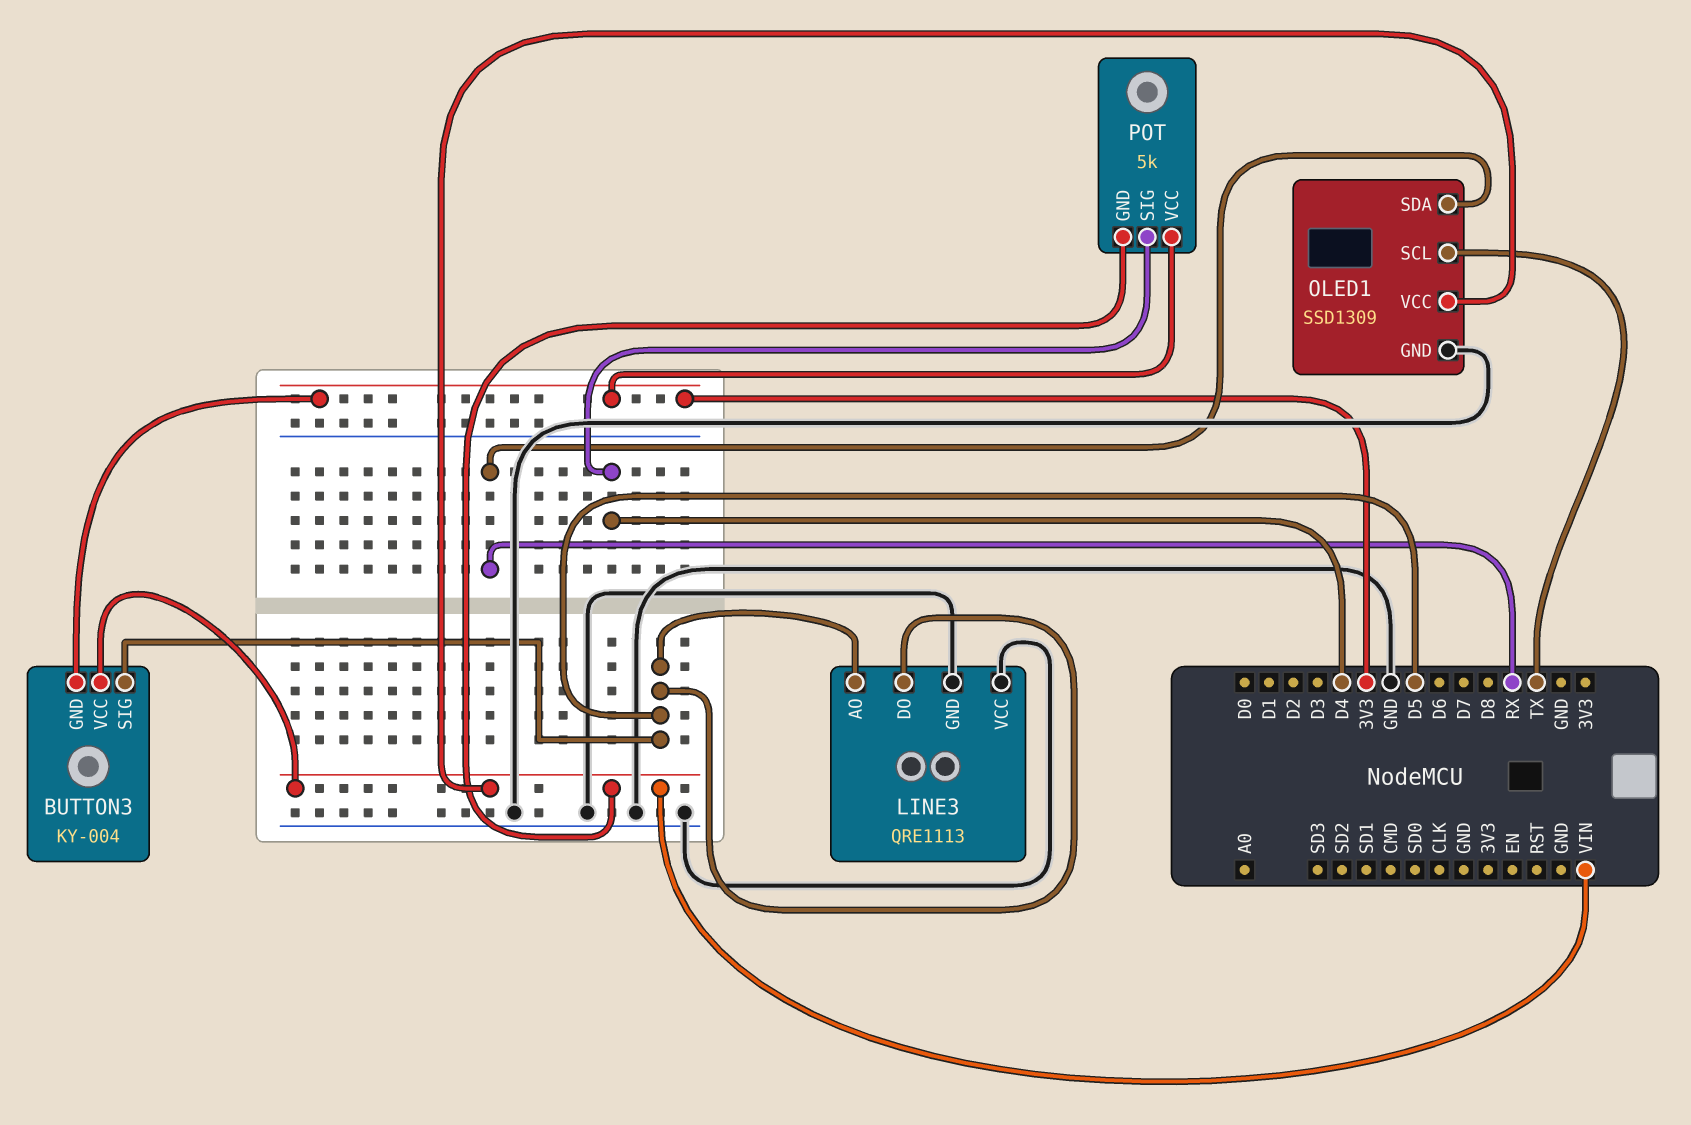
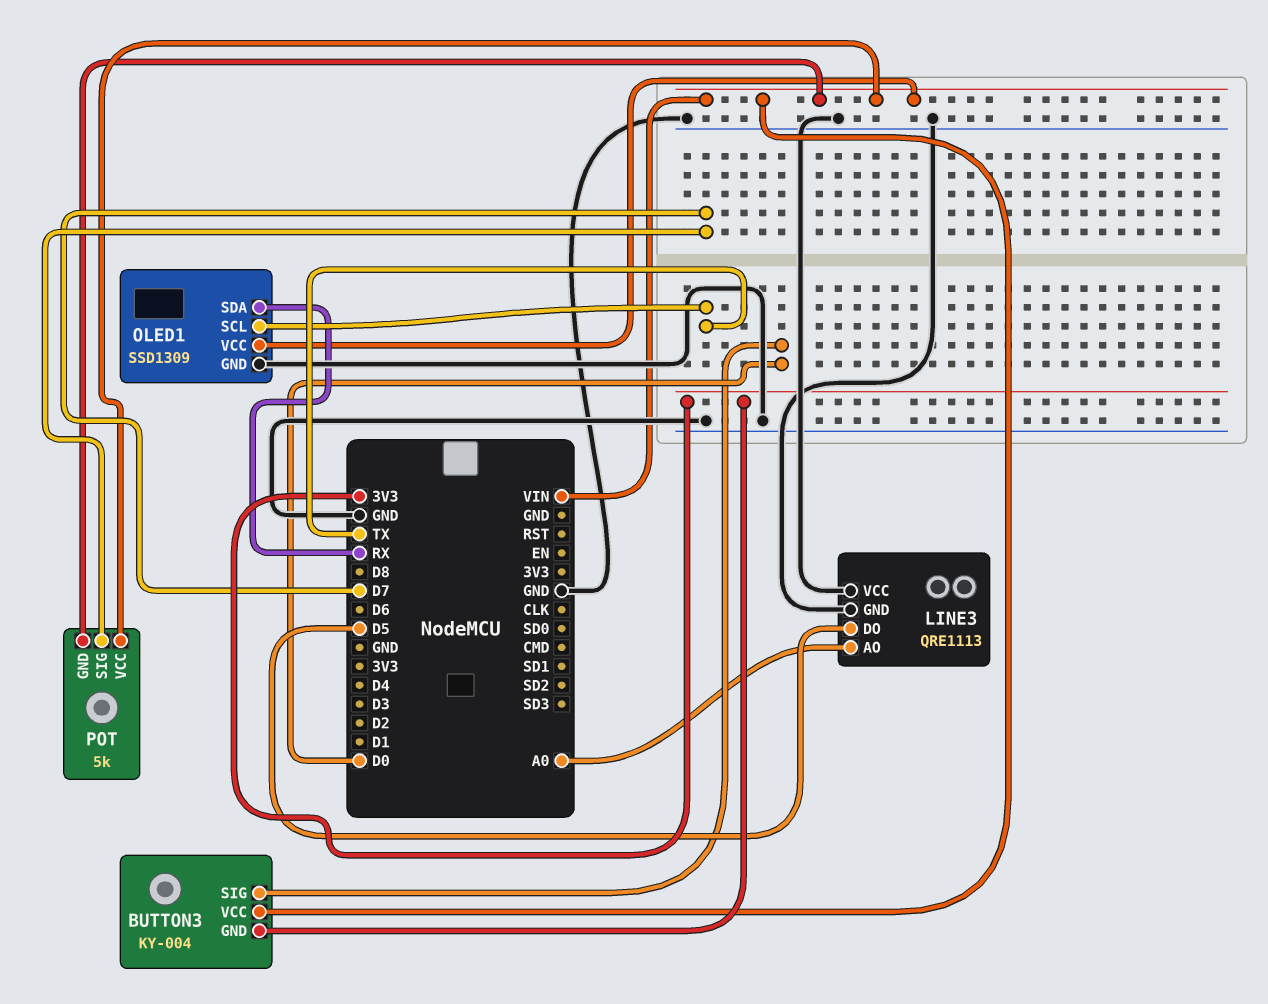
BUTTON3 pin SIG: D5 -> D0
LINE3 pin AO: D5 -> A0
POT pin SIG: D4 -> D7
POT pin VCC: 3V3 -> VIN

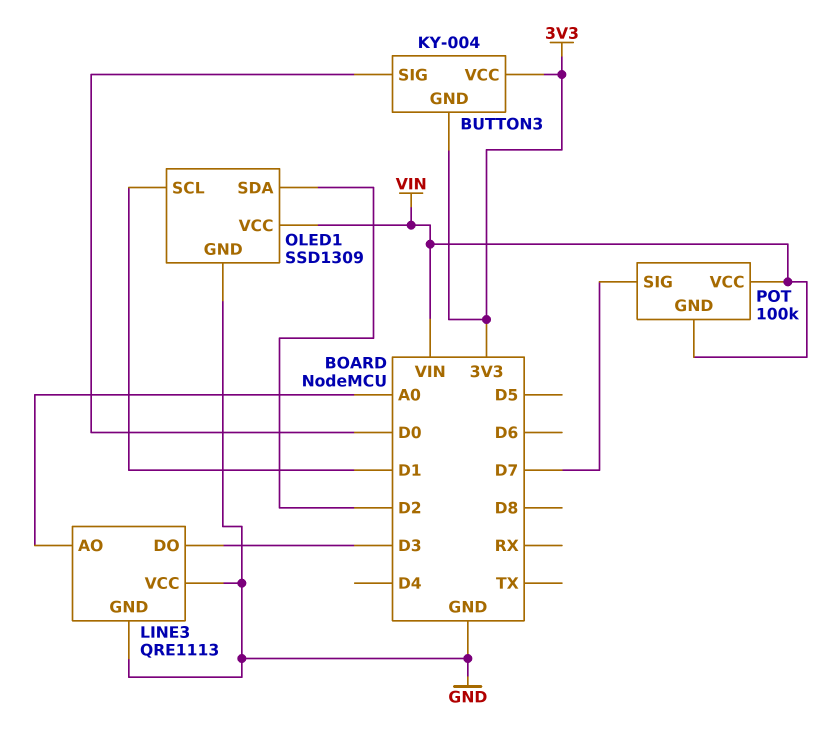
BUTTON3 pin VCC: VIN -> 3V3
LINE3 pin DO: D5 -> D3
OLED1 pin SCL: TX -> D1
OLED1 pin SDA: RX -> D2
POT: 5k -> 100k

